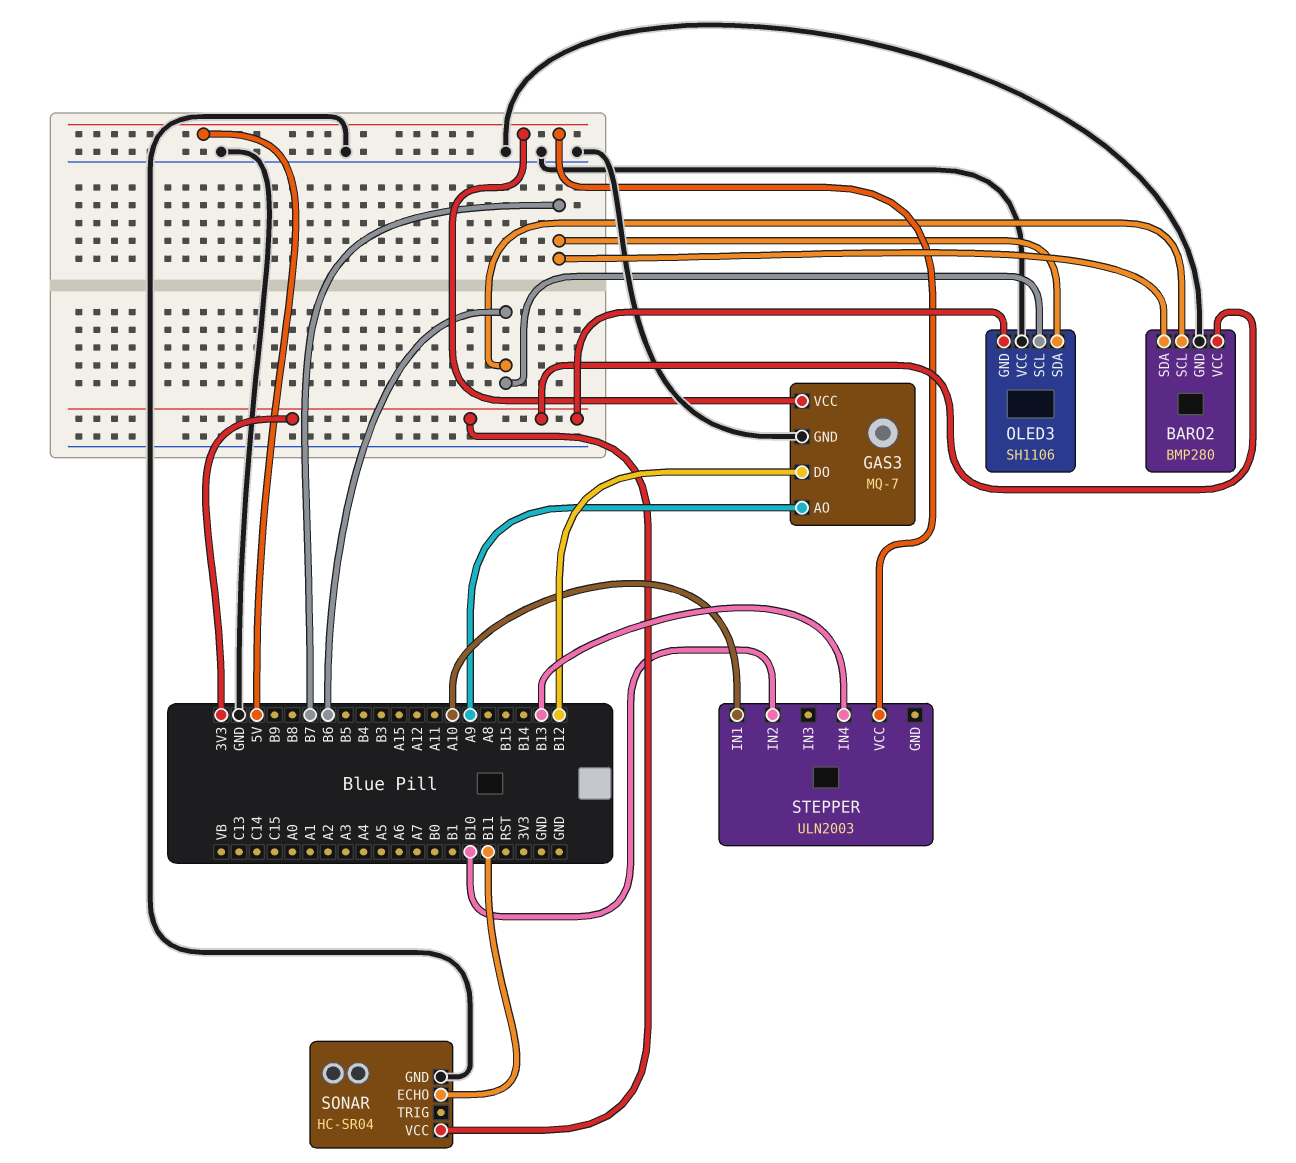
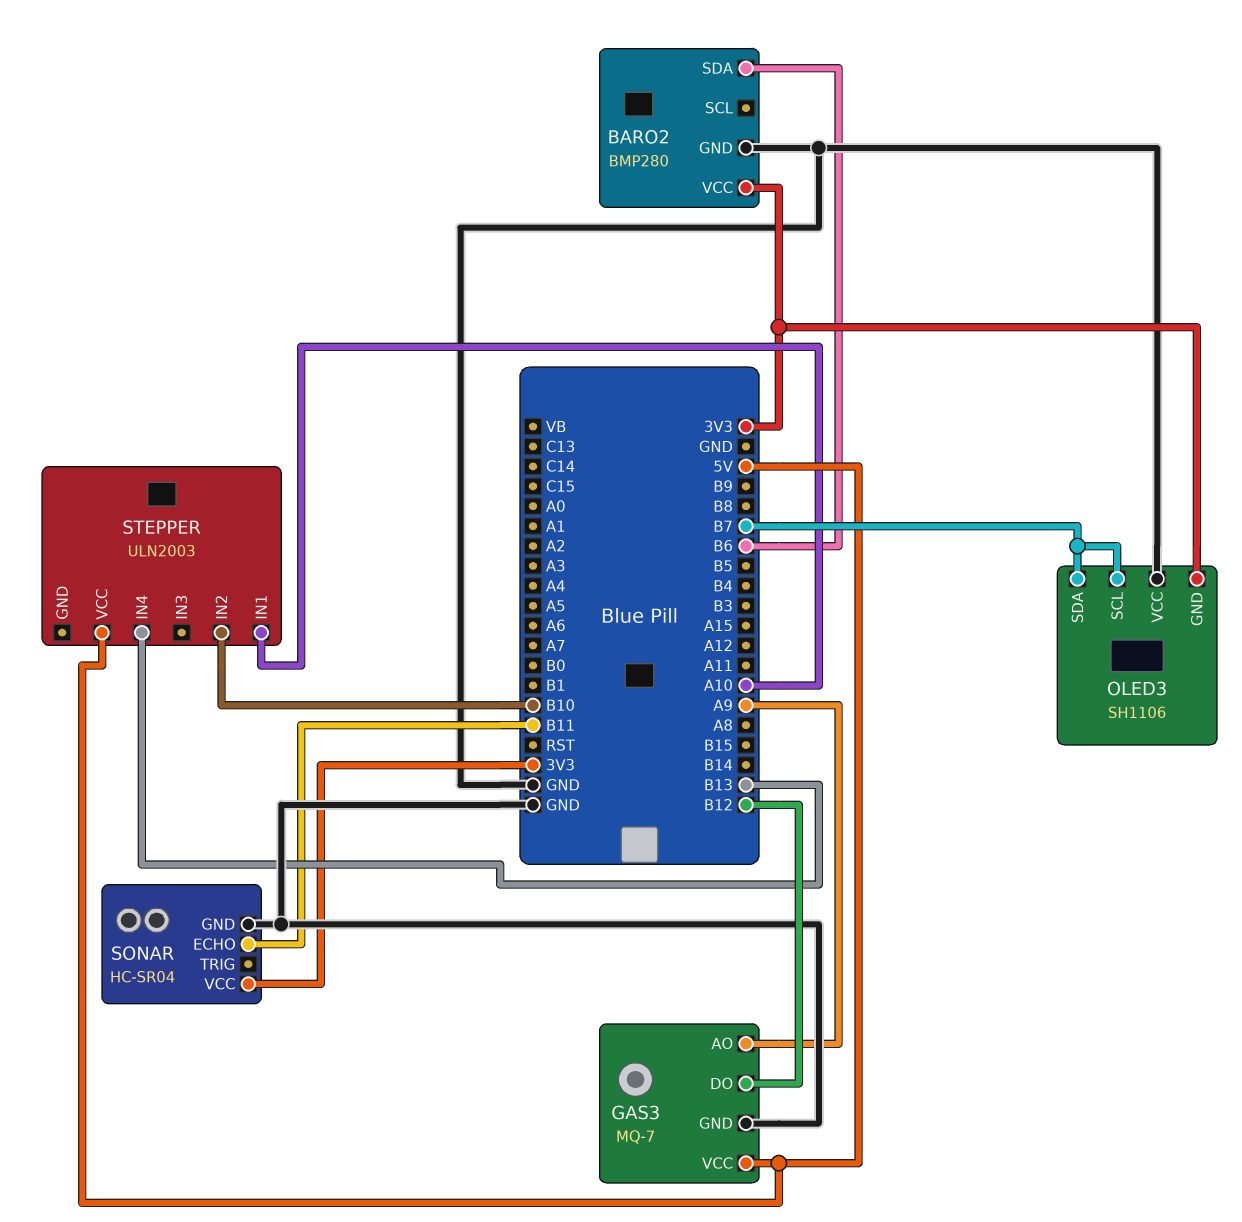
BARO2 pin SCL: B6 -> none
BARO2 pin SDA: B7 -> B6
OLED3 pin SCL: B6 -> B7

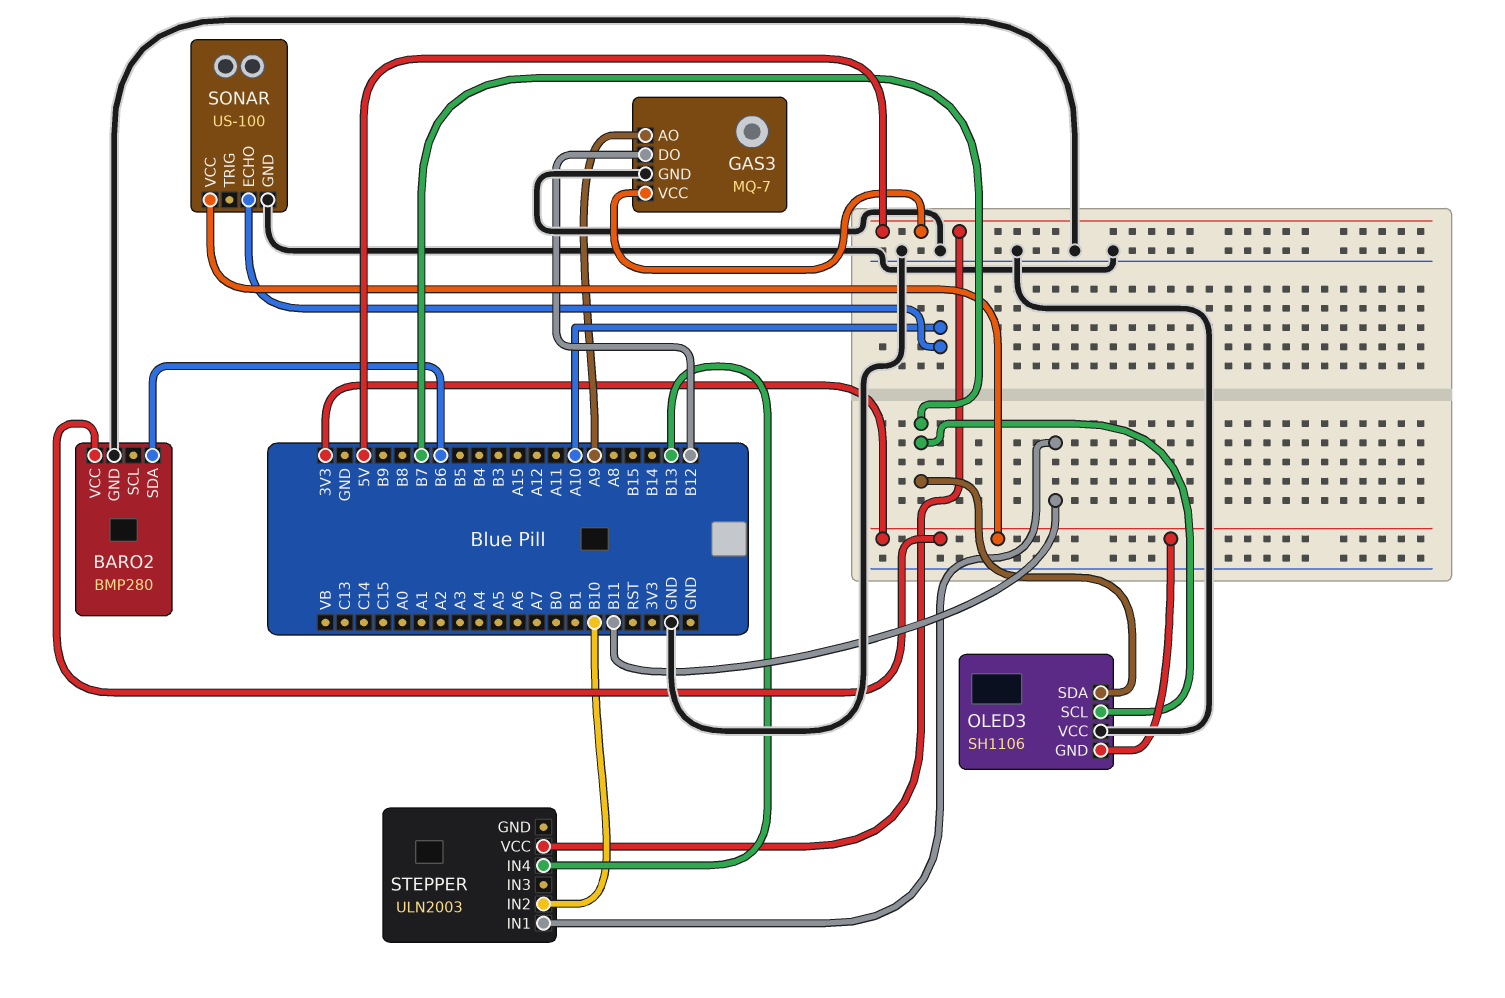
SONAR: HC-SR04 -> US-100
SONAR pin ECHO: B11 -> A10
STEPPER pin IN1: A10 -> B11

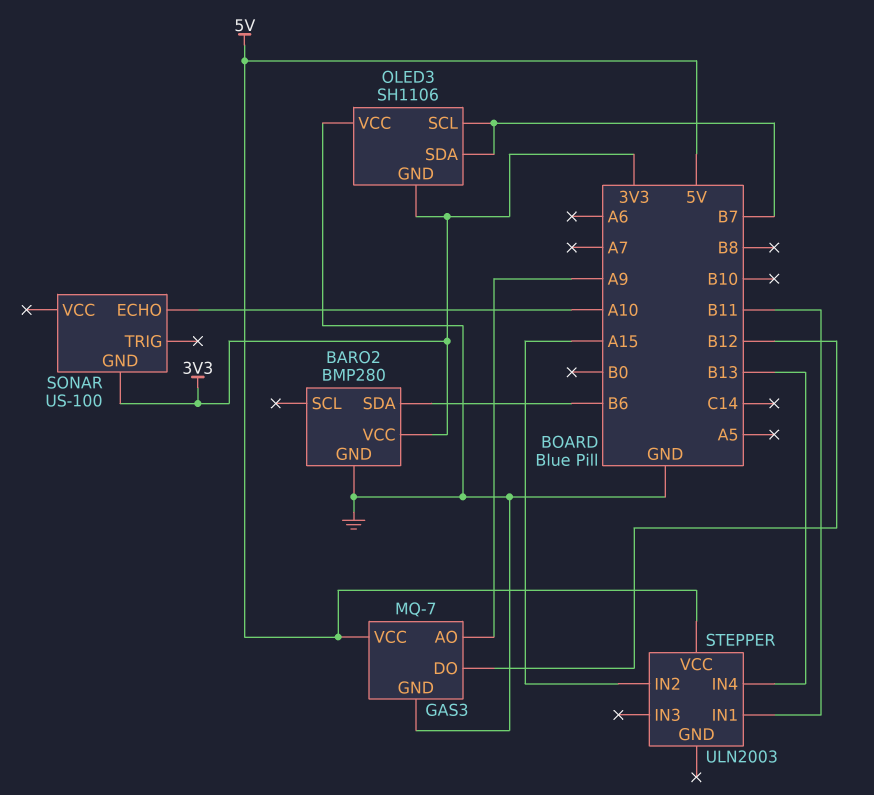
SONAR pin GND: GND -> 3V3
SONAR pin VCC: 3V3 -> none
STEPPER pin IN2: B10 -> A15

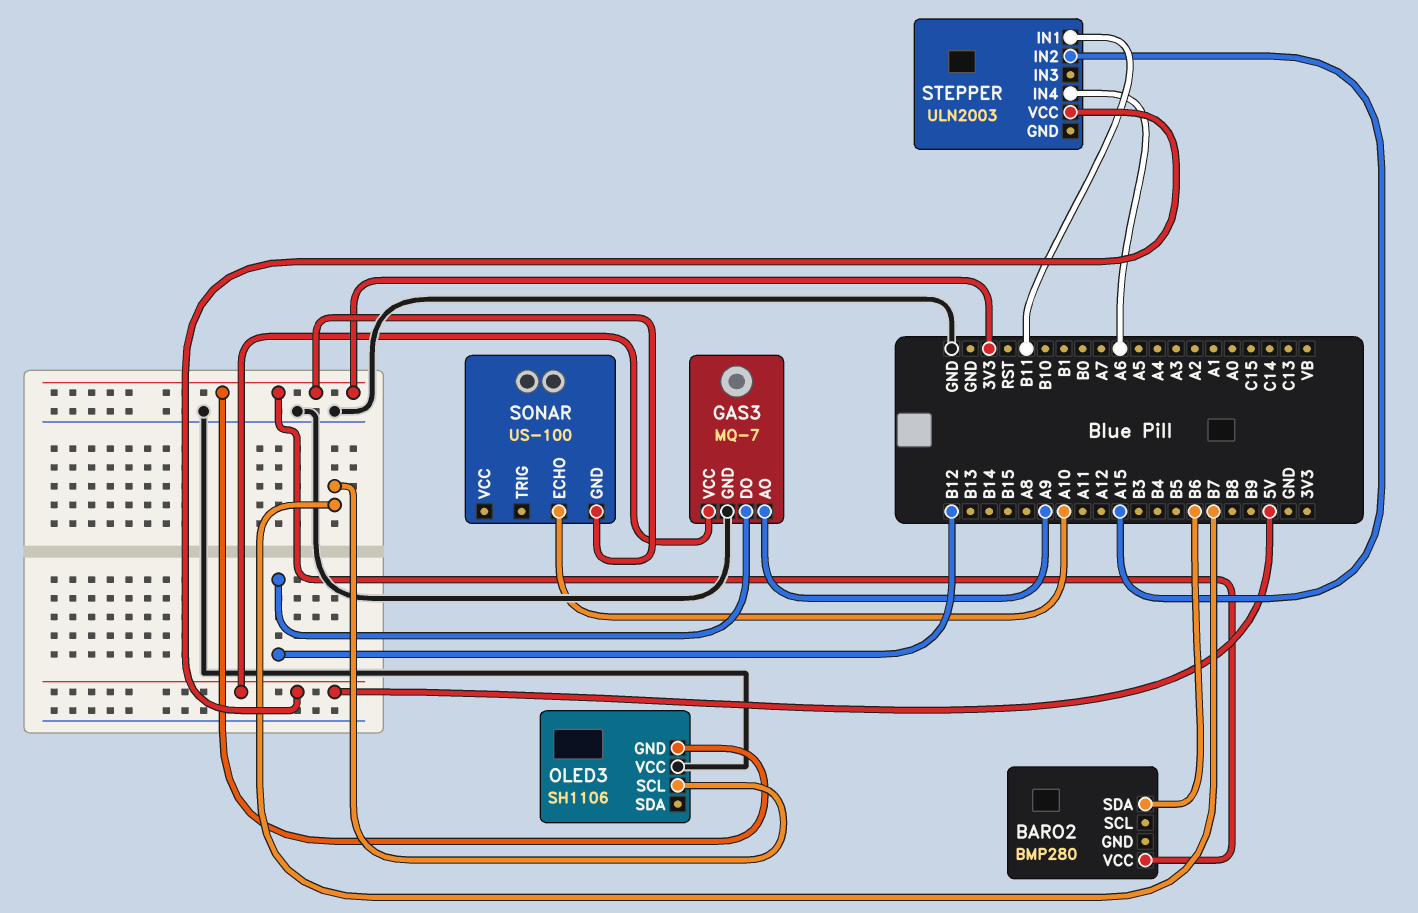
BARO2 pin GND: GND -> none
OLED3 pin SDA: B7 -> none
STEPPER pin IN4: B13 -> A6

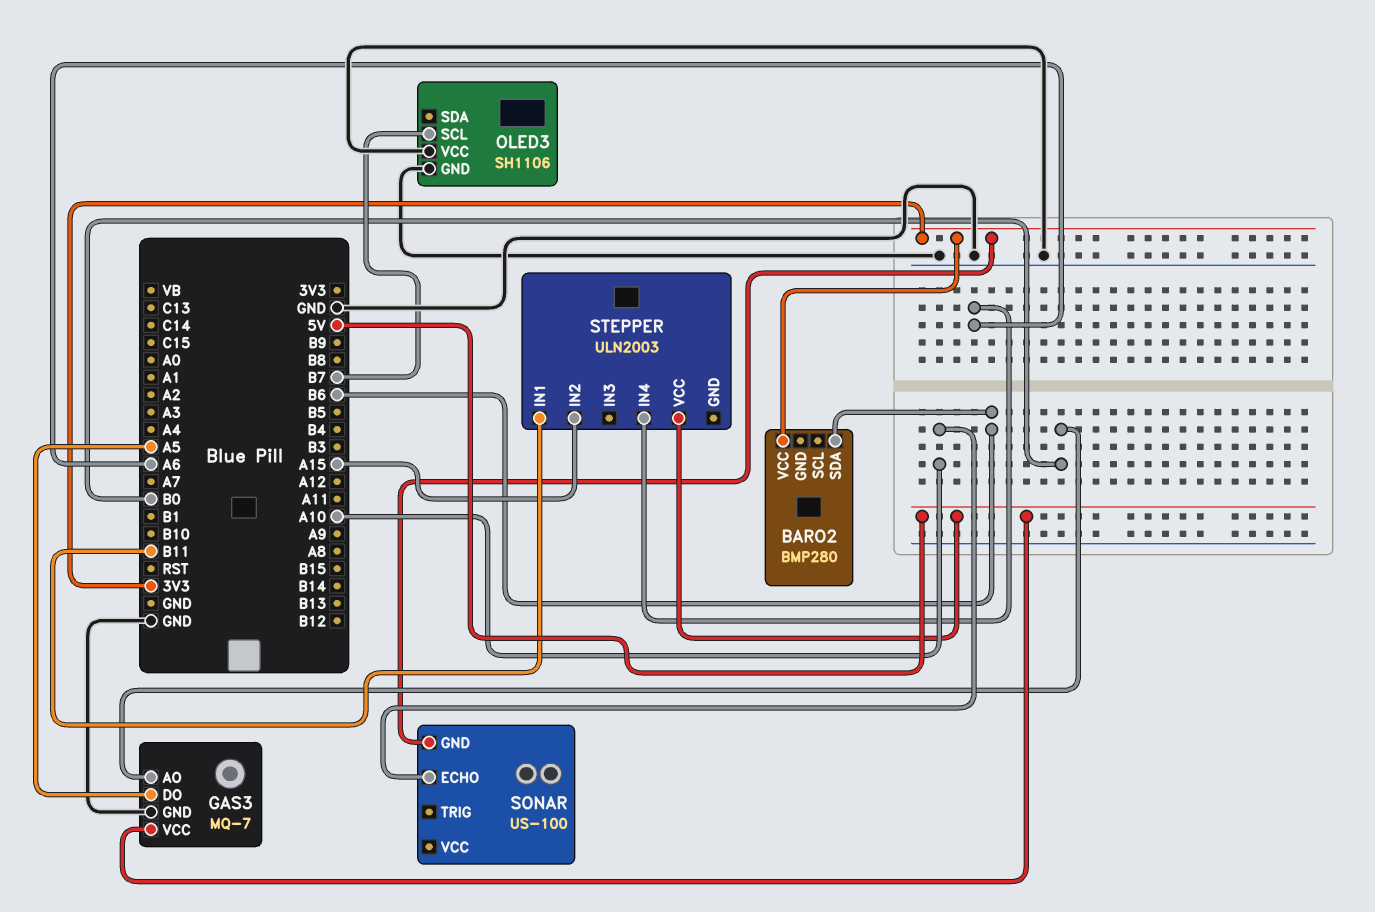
GAS3 pin AO: A9 -> B0
GAS3 pin DO: B12 -> A5
OLED3 pin GND: 3V3 -> GND

